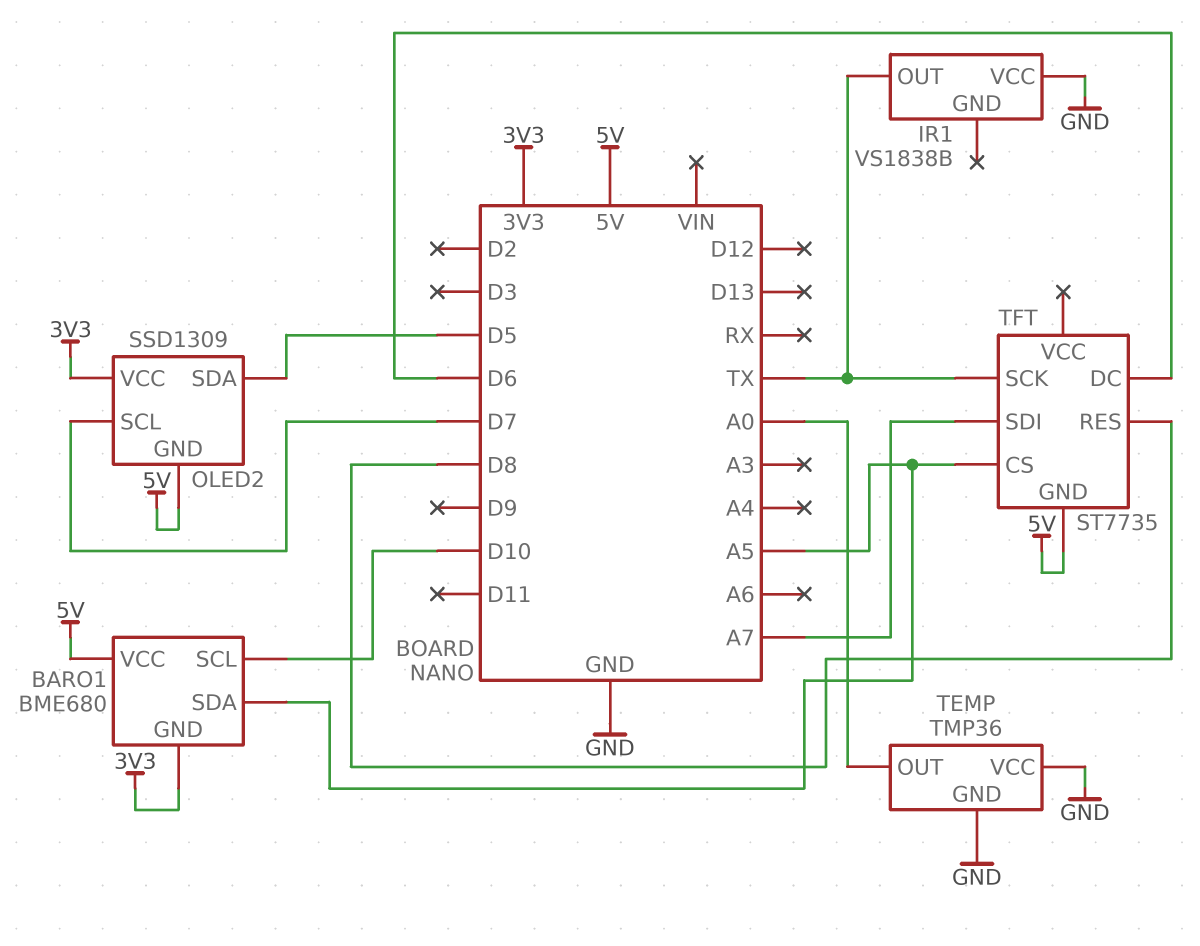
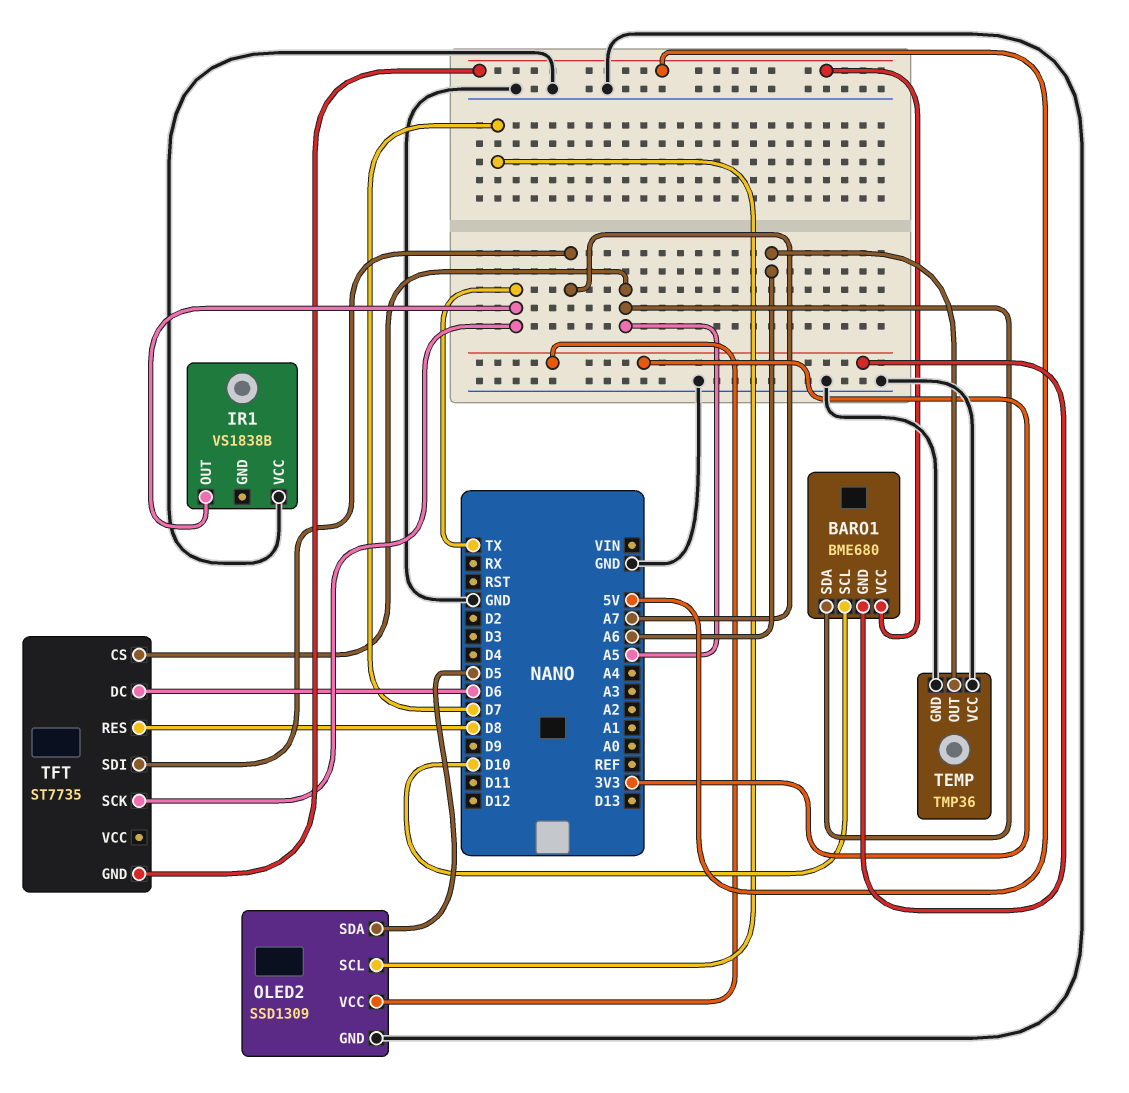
OLED2 pin GND: 5V -> GND
TEMP pin OUT: A0 -> A6

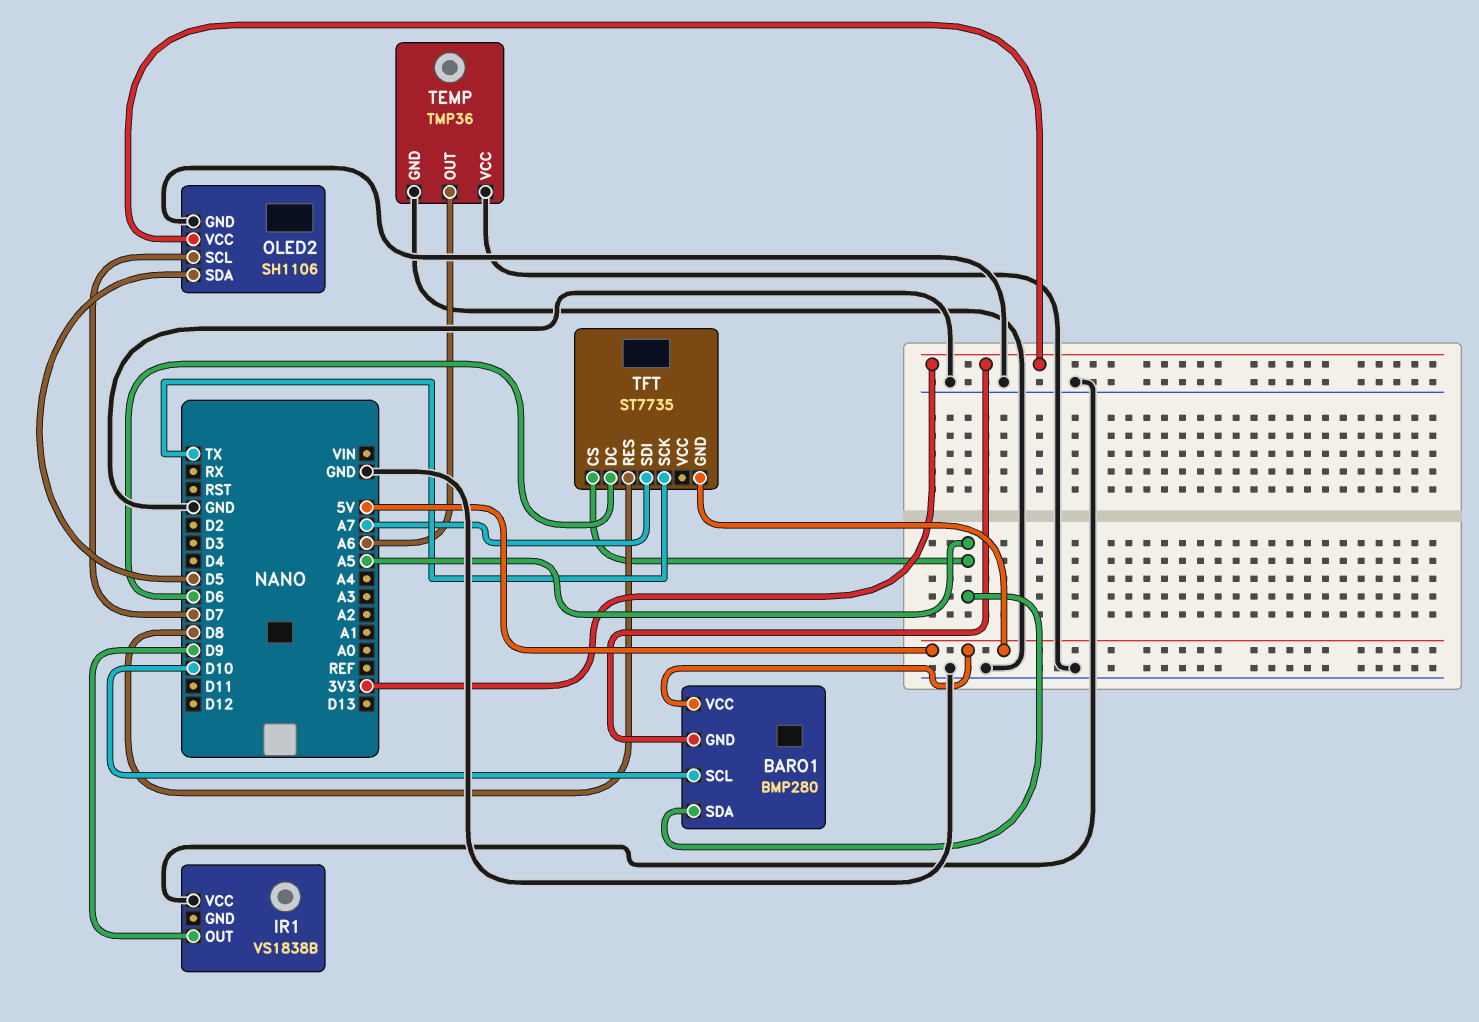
BARO1: BME680 -> BMP280
IR1 pin OUT: TX -> D9
OLED2: SSD1309 -> SH1106

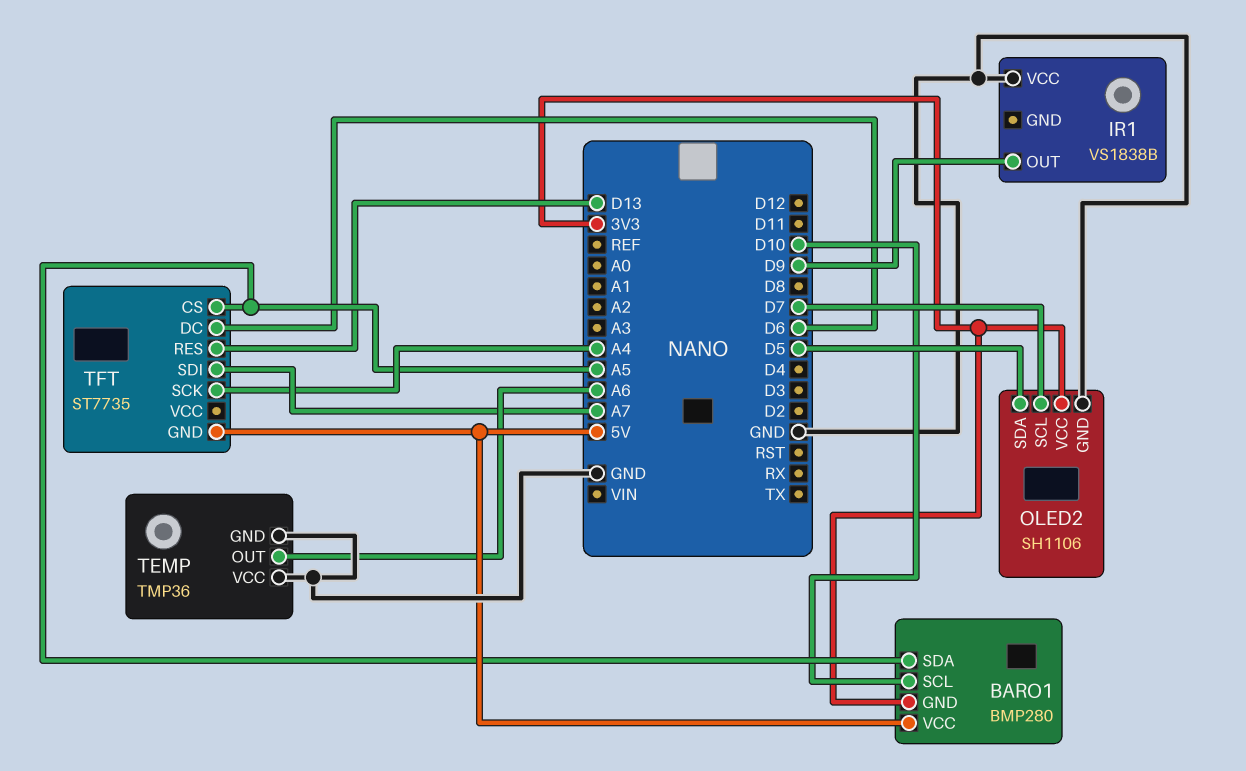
TFT pin RES: D8 -> D13
TFT pin SCK: TX -> A4

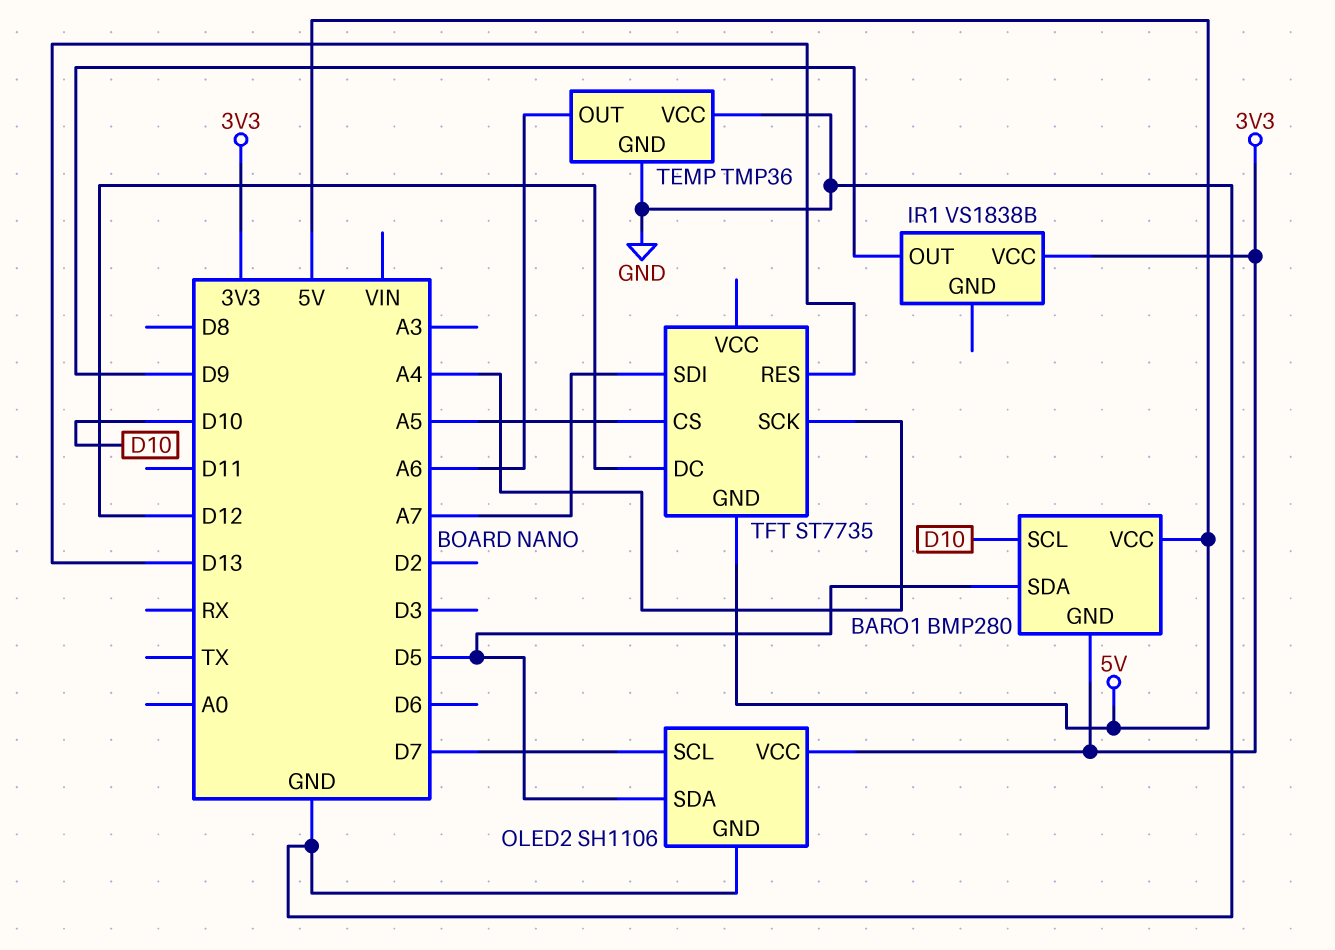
BARO1 pin SDA: A5 -> D5
IR1 pin VCC: GND -> 3V3
TFT pin DC: D6 -> D12

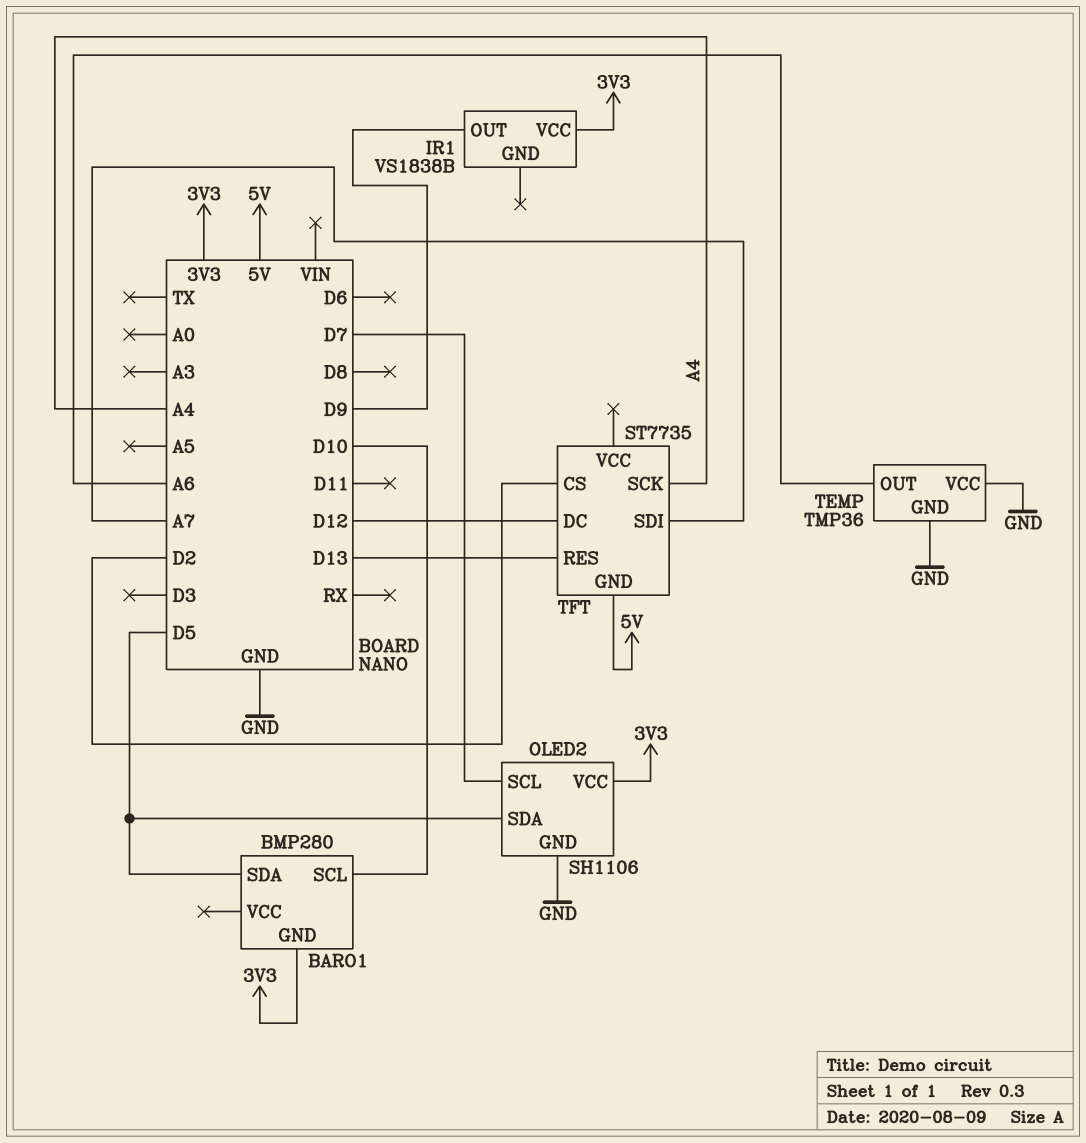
BARO1 pin VCC: 5V -> none
TFT pin CS: A5 -> D2

